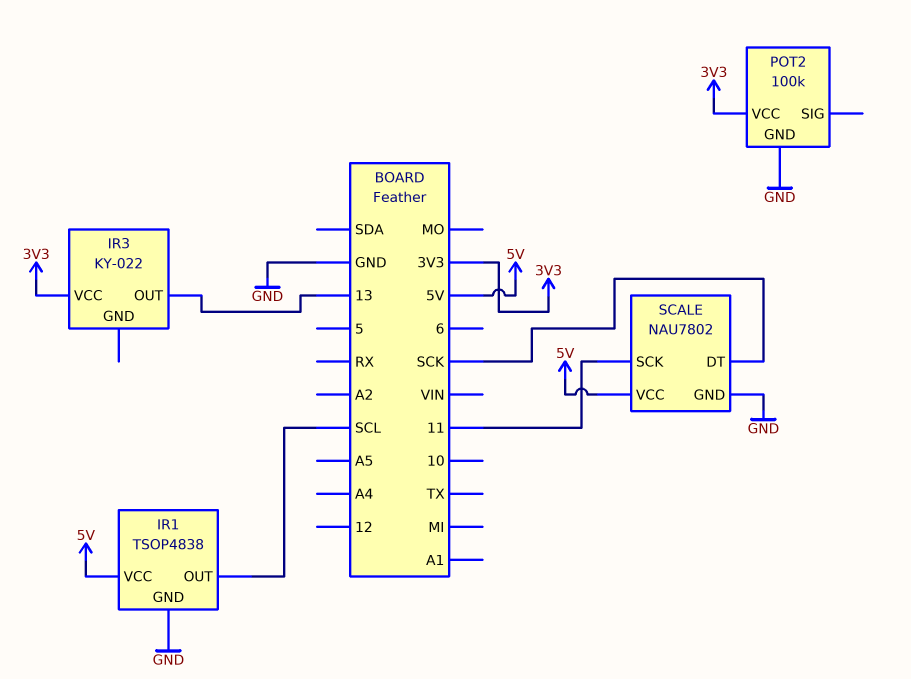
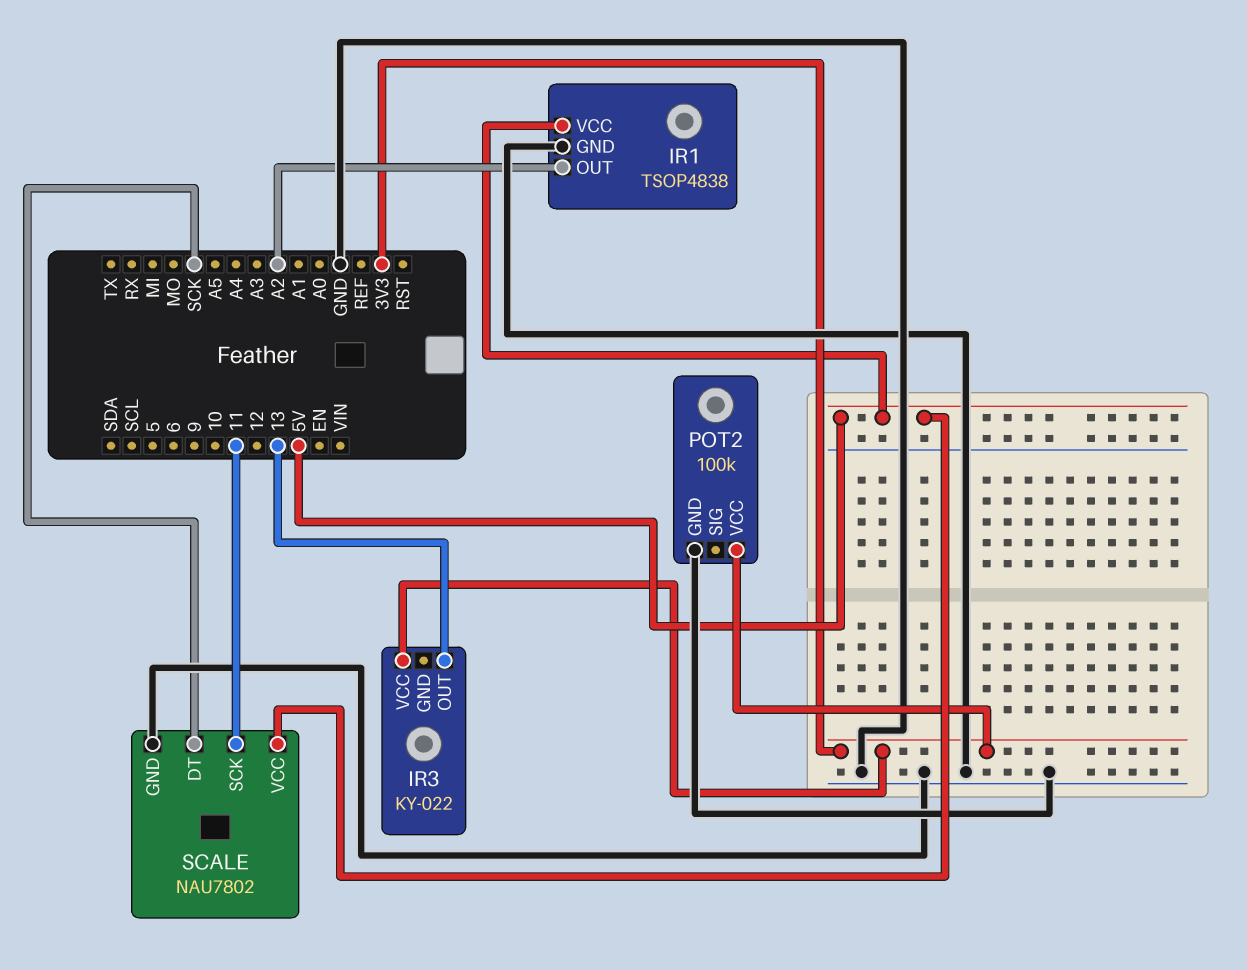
IR1 pin OUT: SCL -> A2

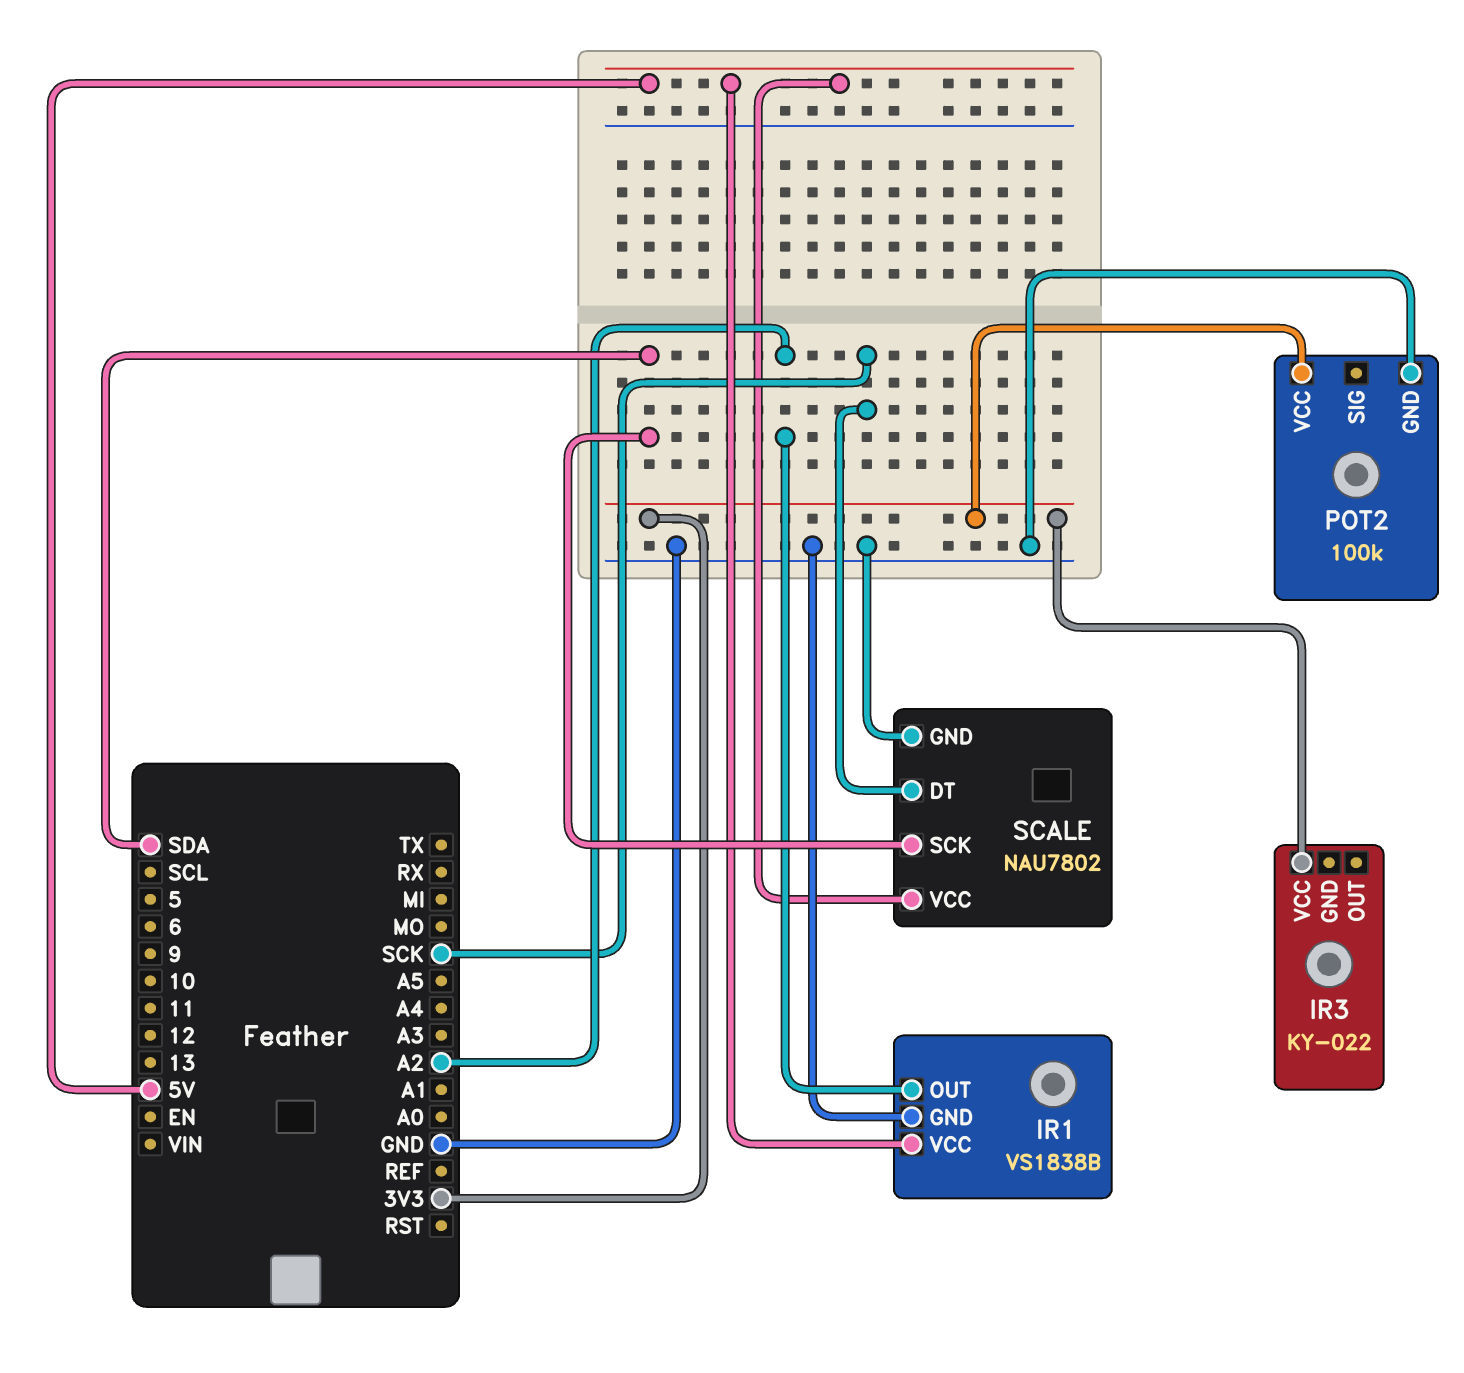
IR1: TSOP4838 -> VS1838B
IR3 pin OUT: 13 -> none
SCALE pin SCK: 11 -> SDA

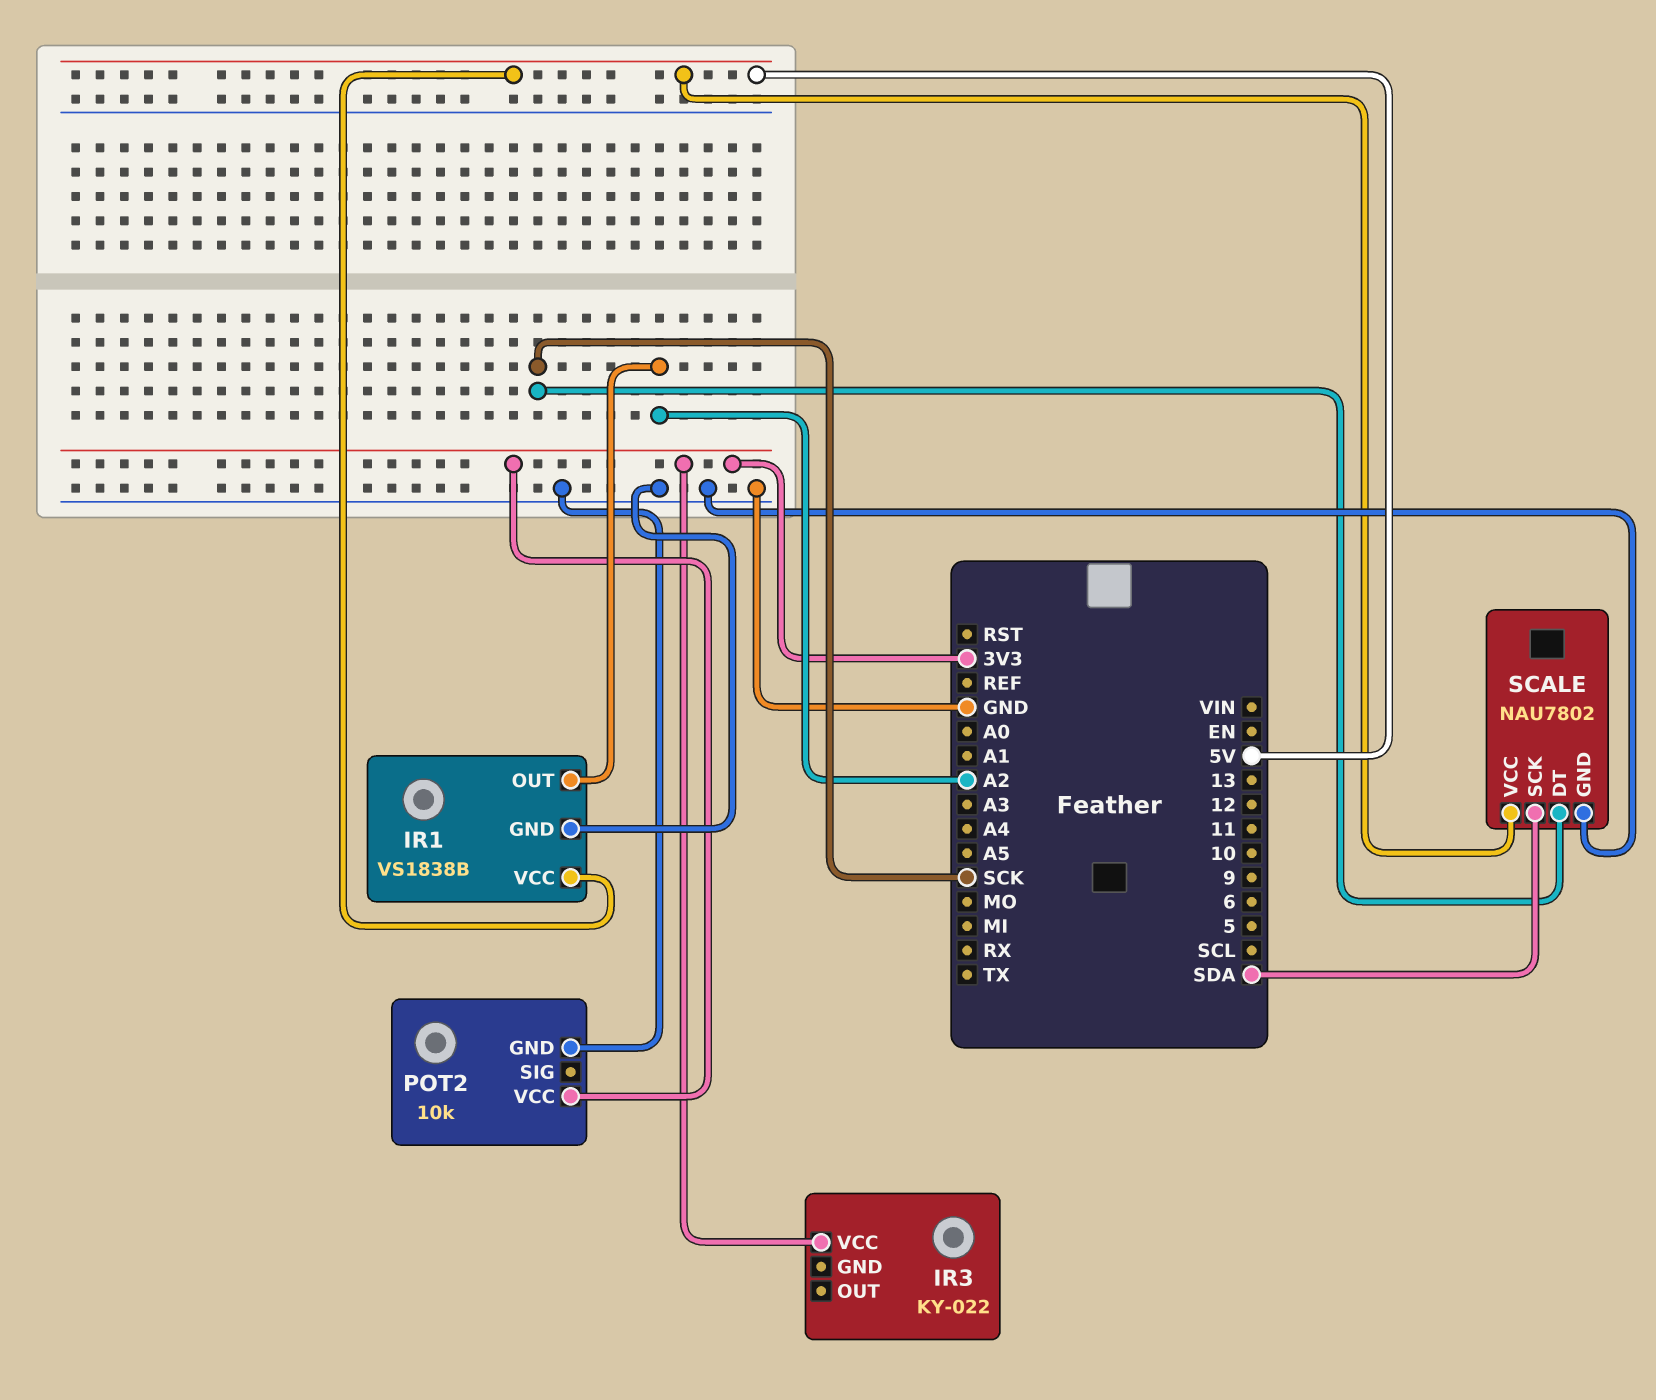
POT2: 100k -> 10k

